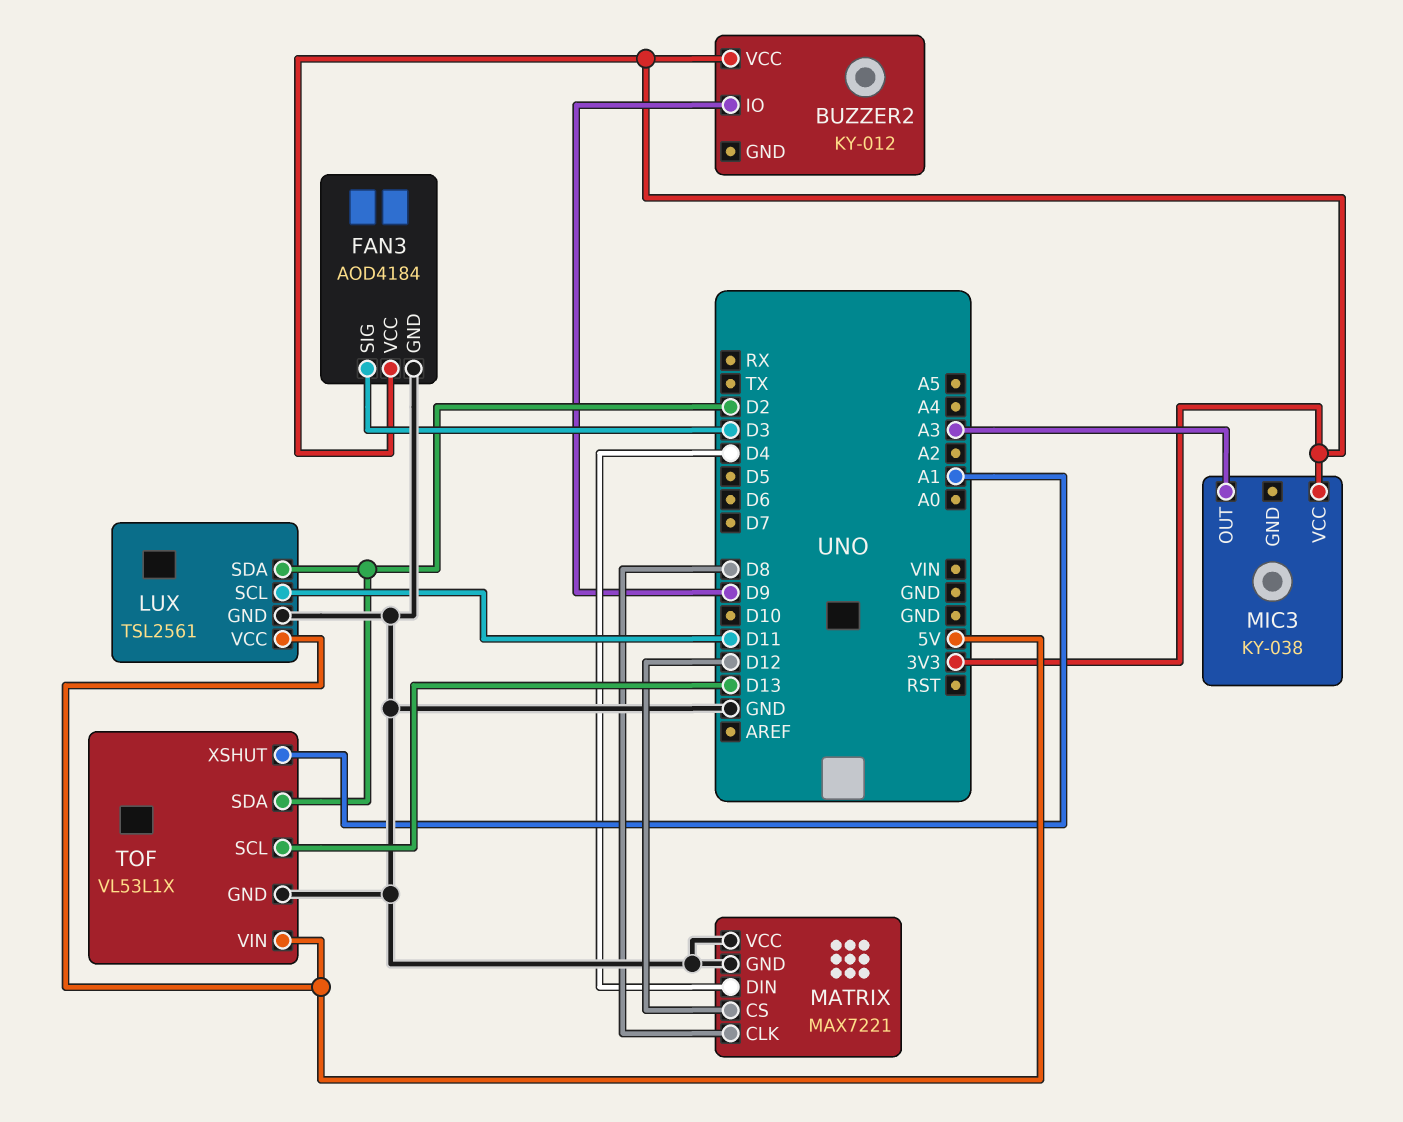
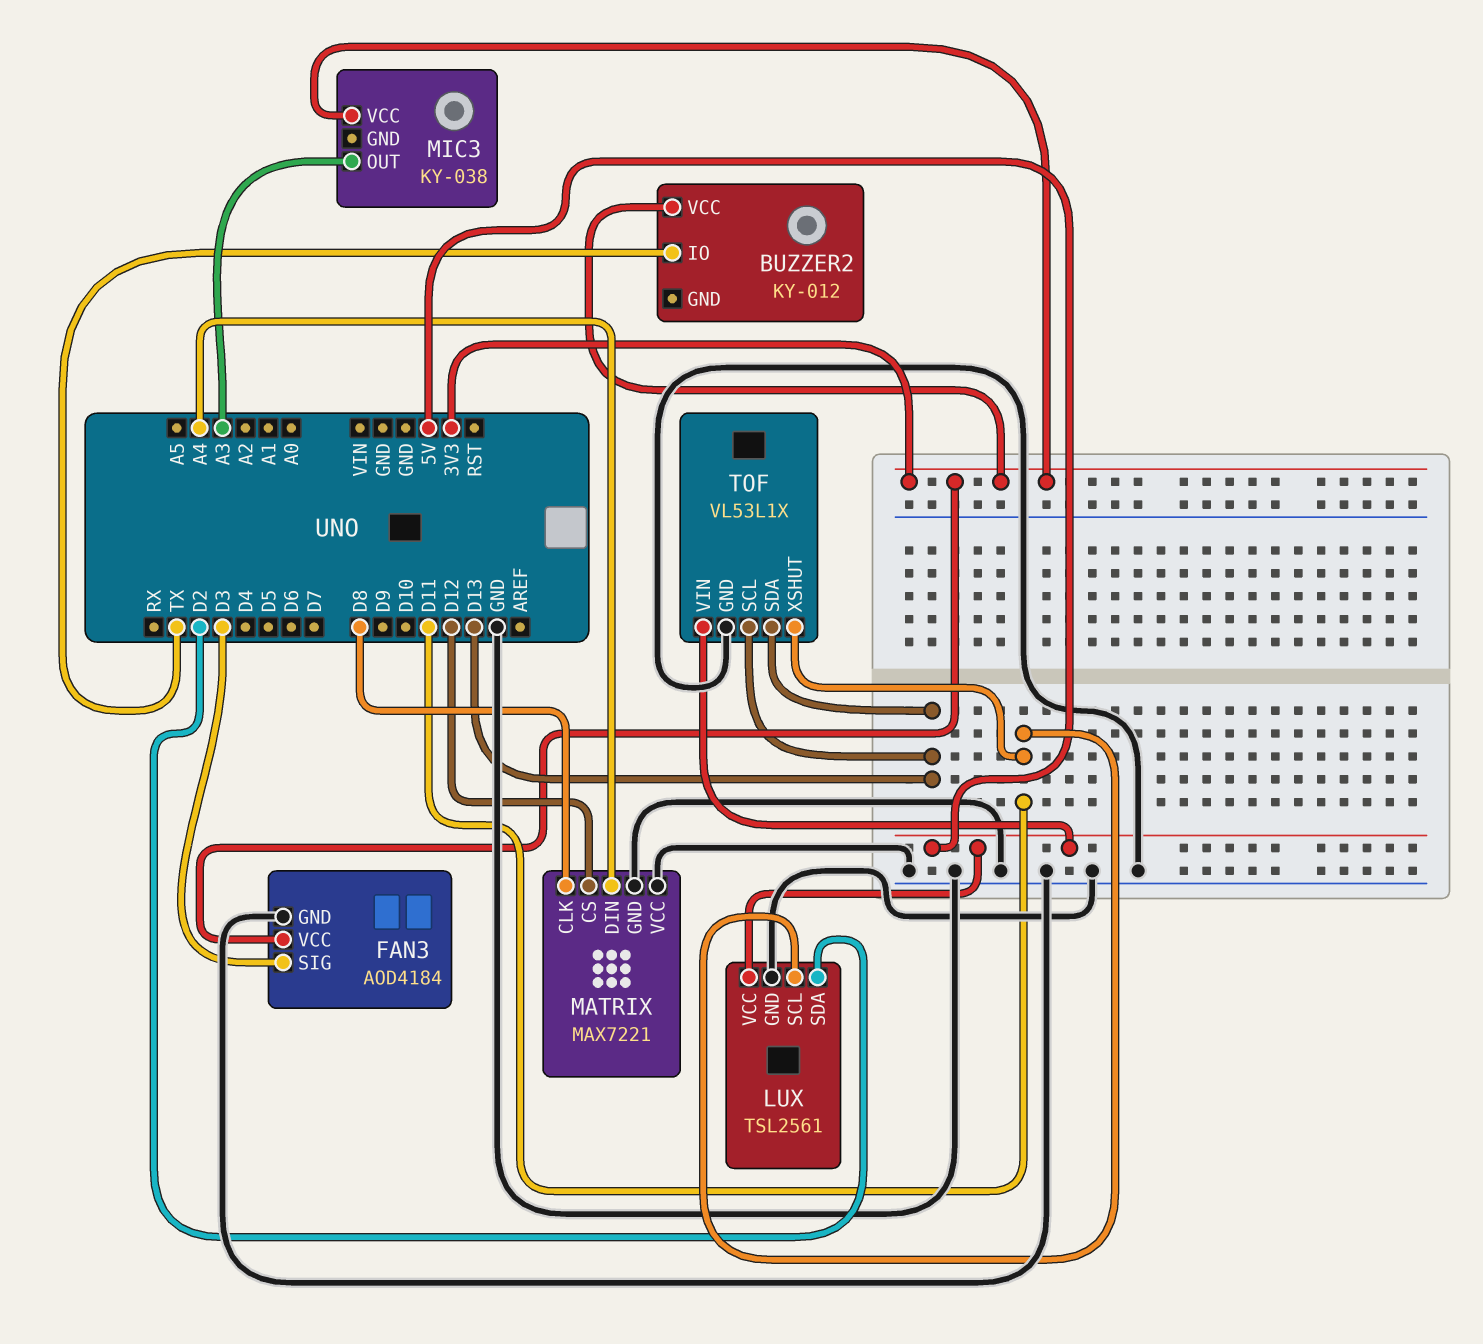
BUZZER2 pin IO: D9 -> TX
MATRIX pin DIN: D4 -> A4
TOF pin SDA: D2 -> D13
TOF pin XSHUT: A1 -> D11

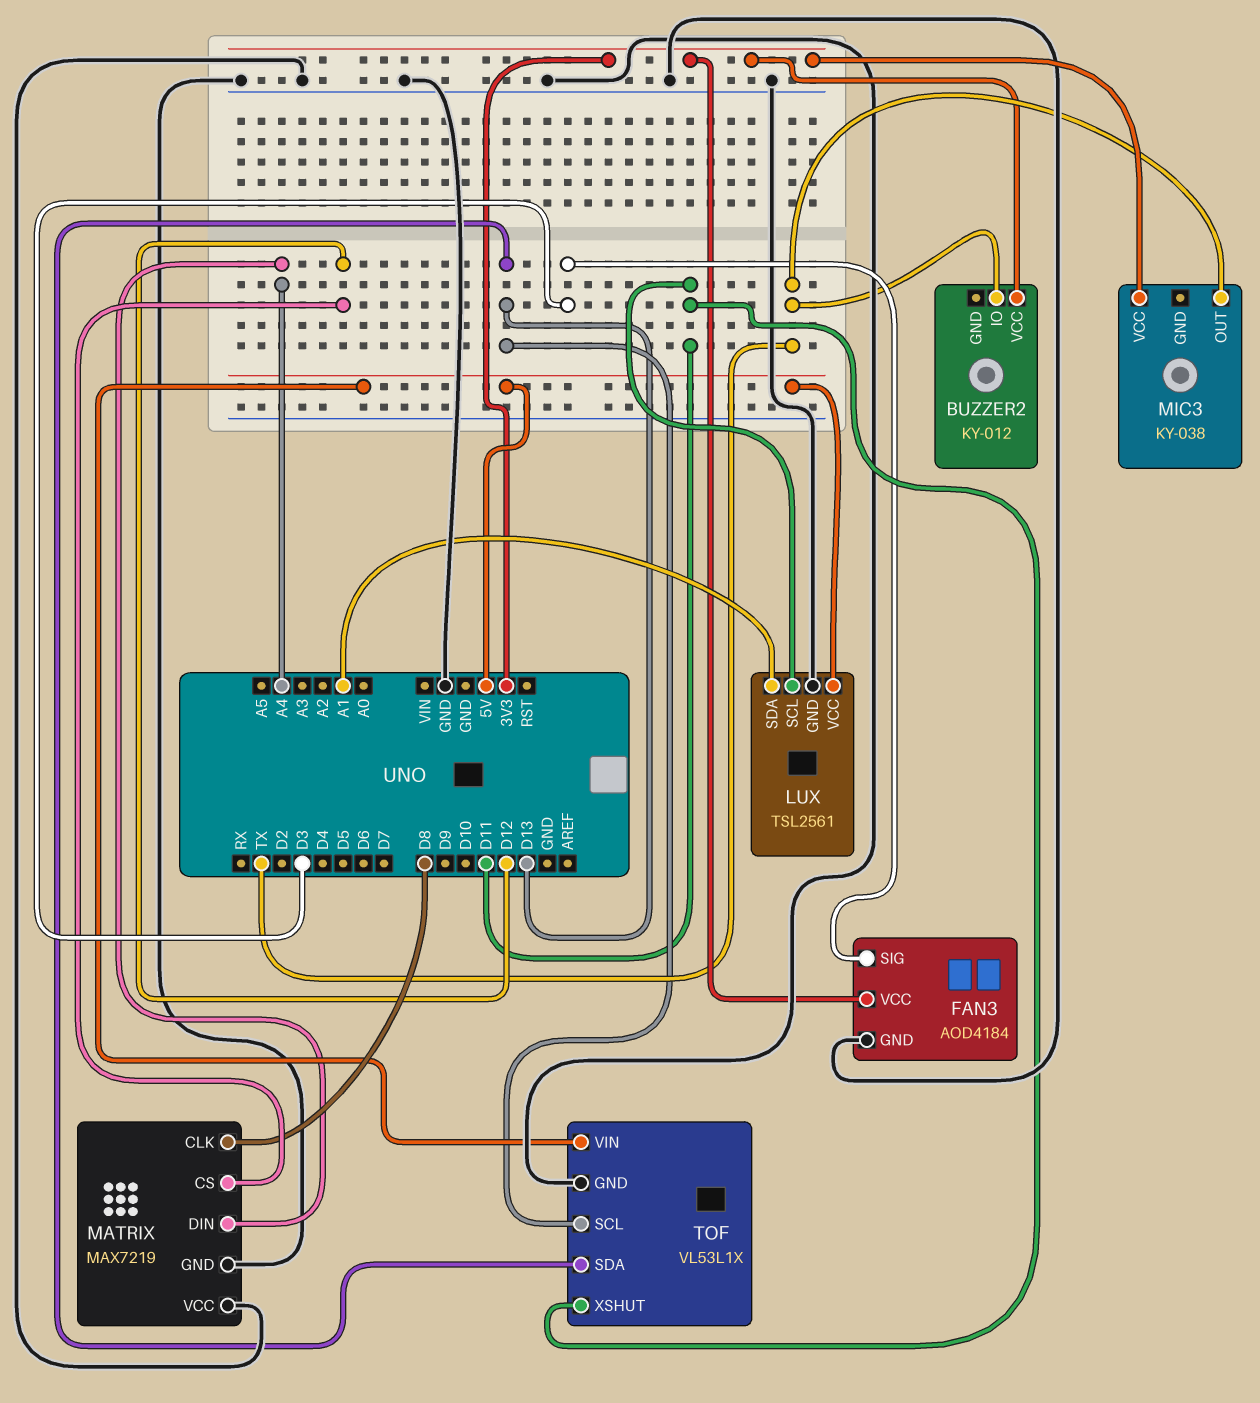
LUX pin SDA: D2 -> A1
MATRIX: MAX7221 -> MAX7219
MIC3 pin OUT: A3 -> TX

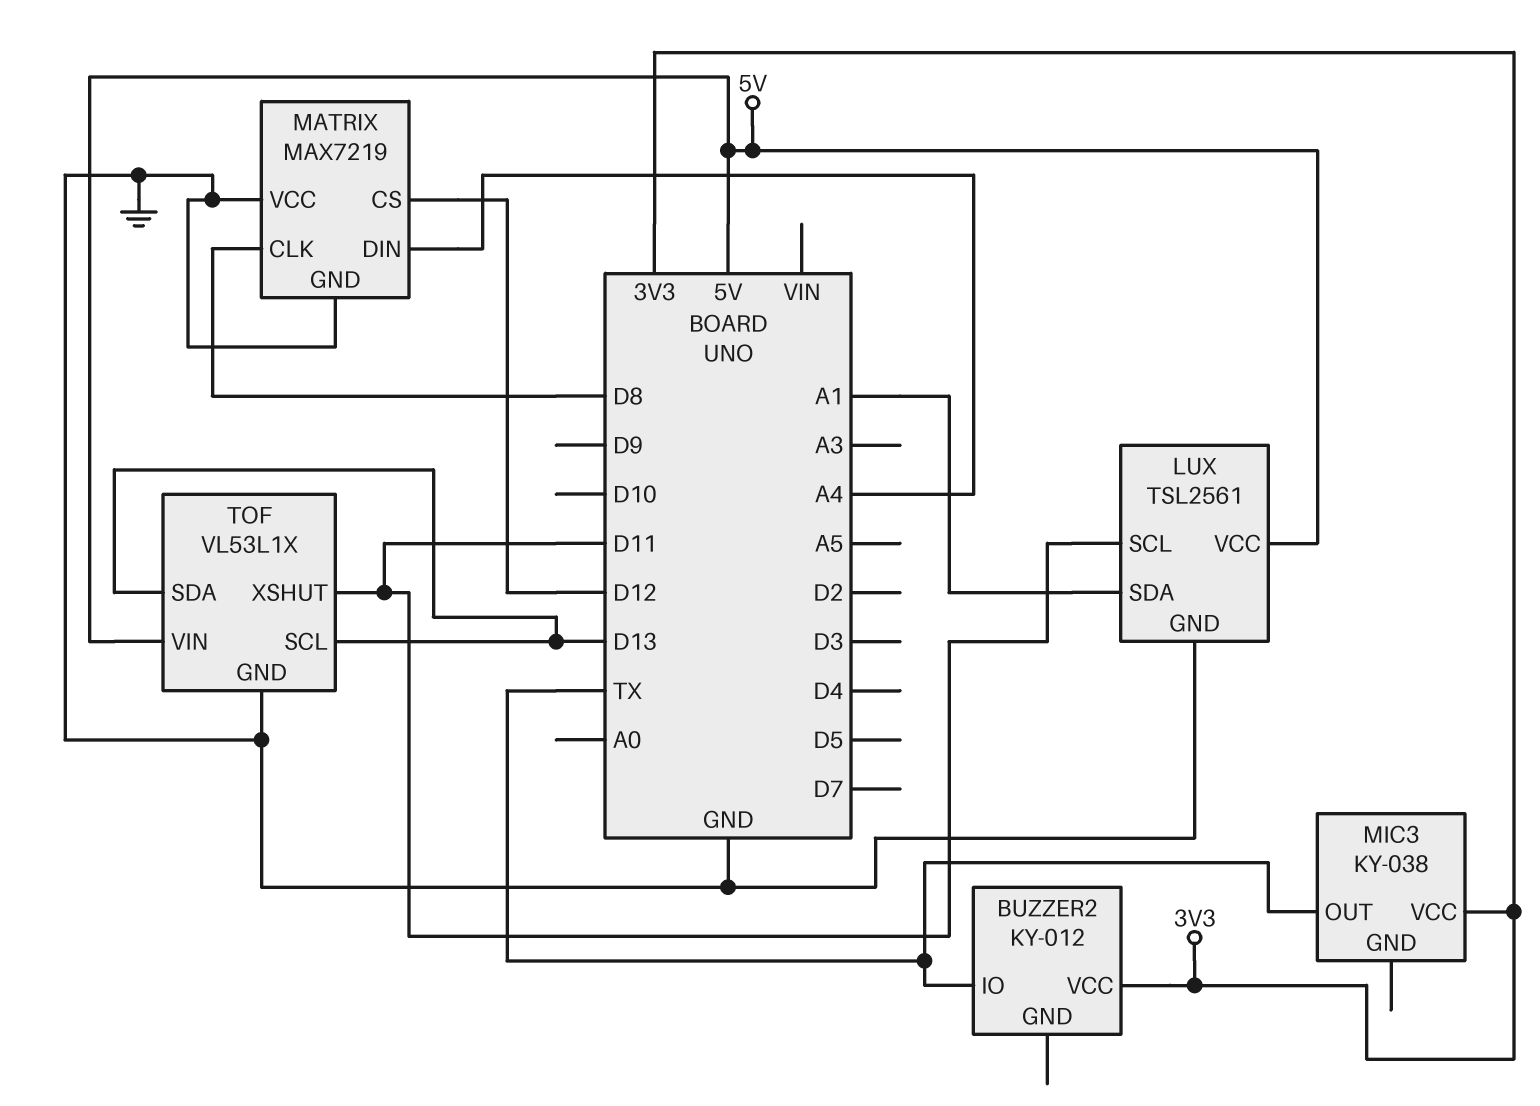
FAN3: AOD4184 -> none
FAN3 pin GND: GND -> none
FAN3 pin SIG: D3 -> none
FAN3 pin VCC: 3V3 -> none

